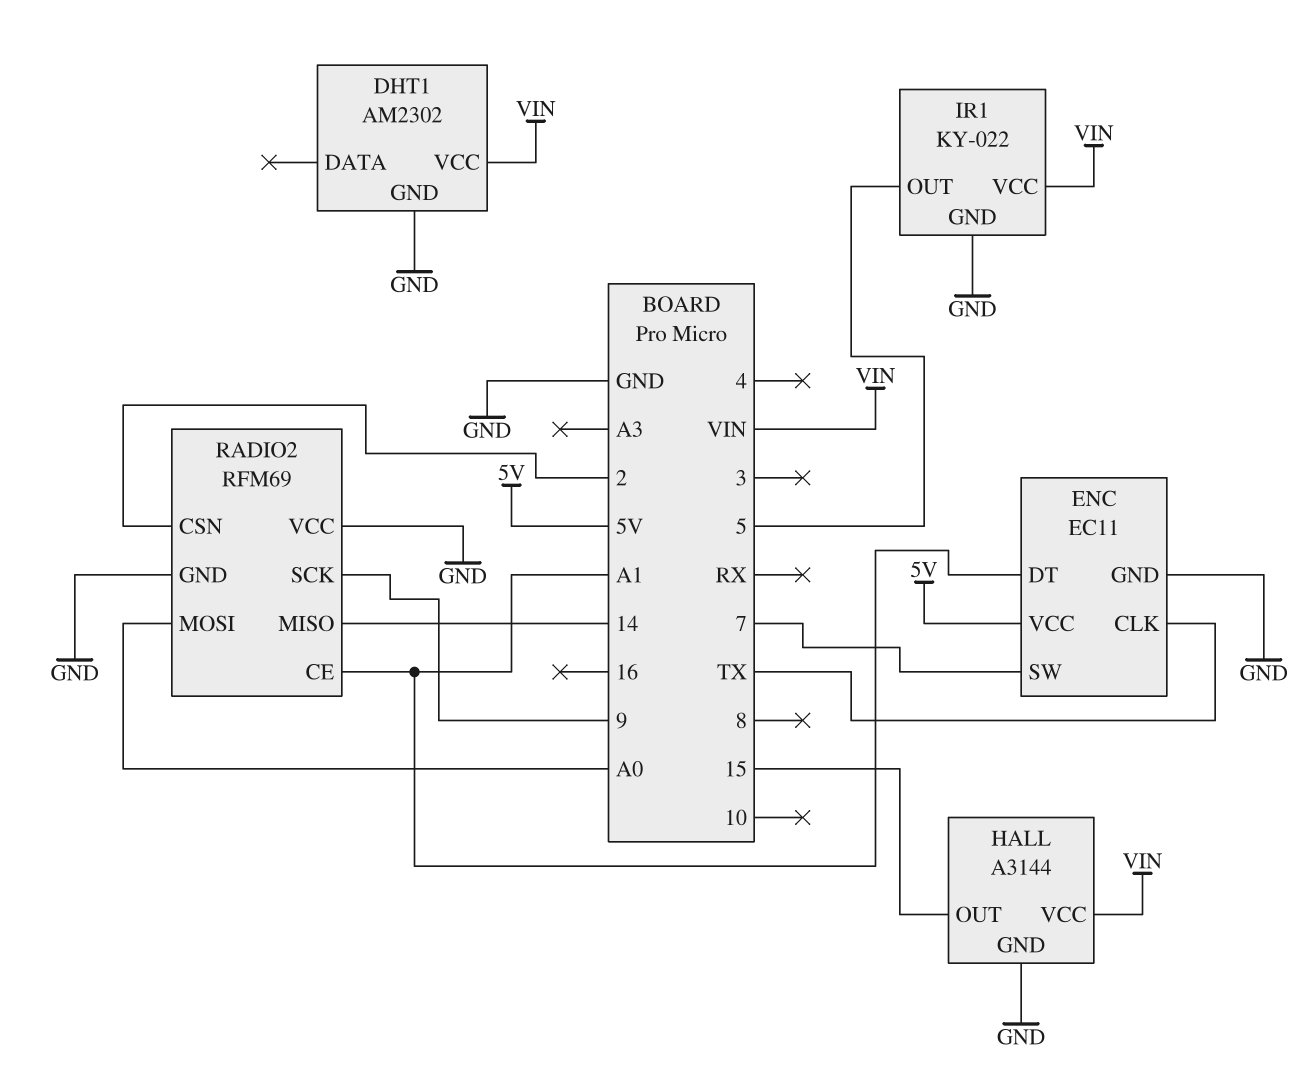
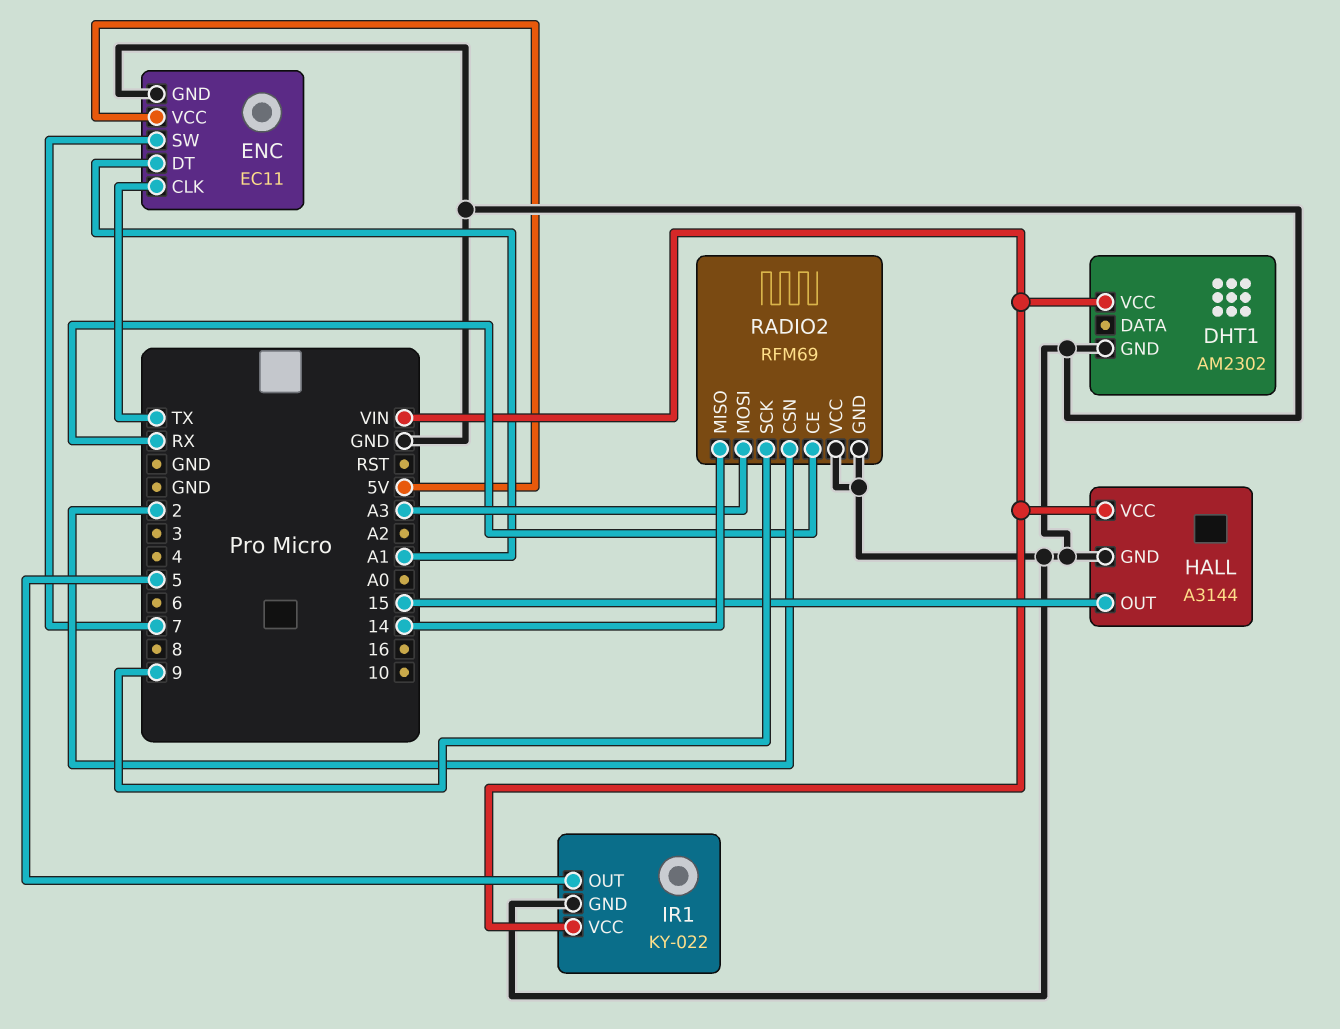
RADIO2 pin CE: A1 -> RX
RADIO2 pin MOSI: A0 -> A3

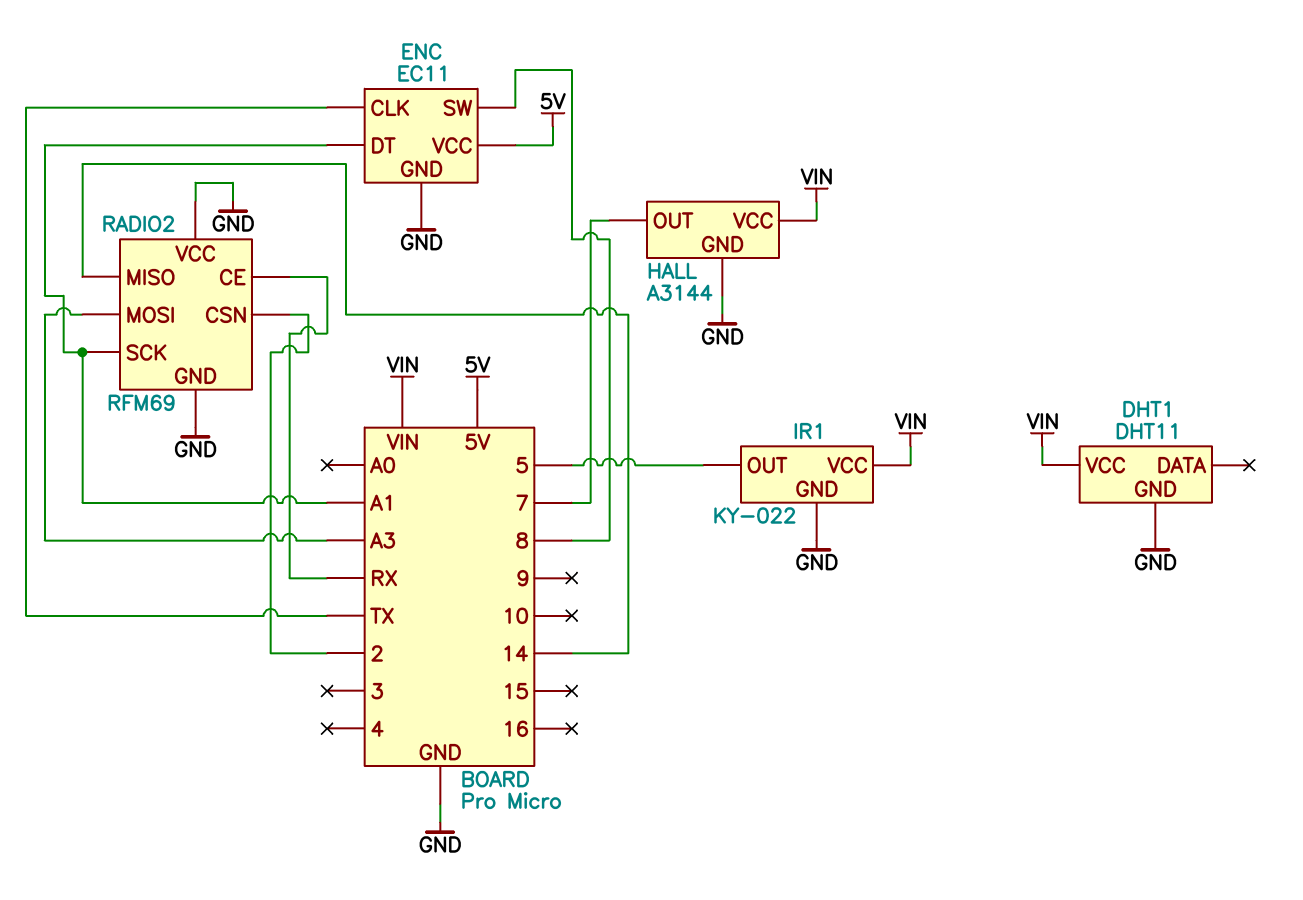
DHT1: AM2302 -> DHT11
ENC pin SW: 7 -> 8
HALL pin OUT: 15 -> 7
RADIO2 pin SCK: 9 -> A1

